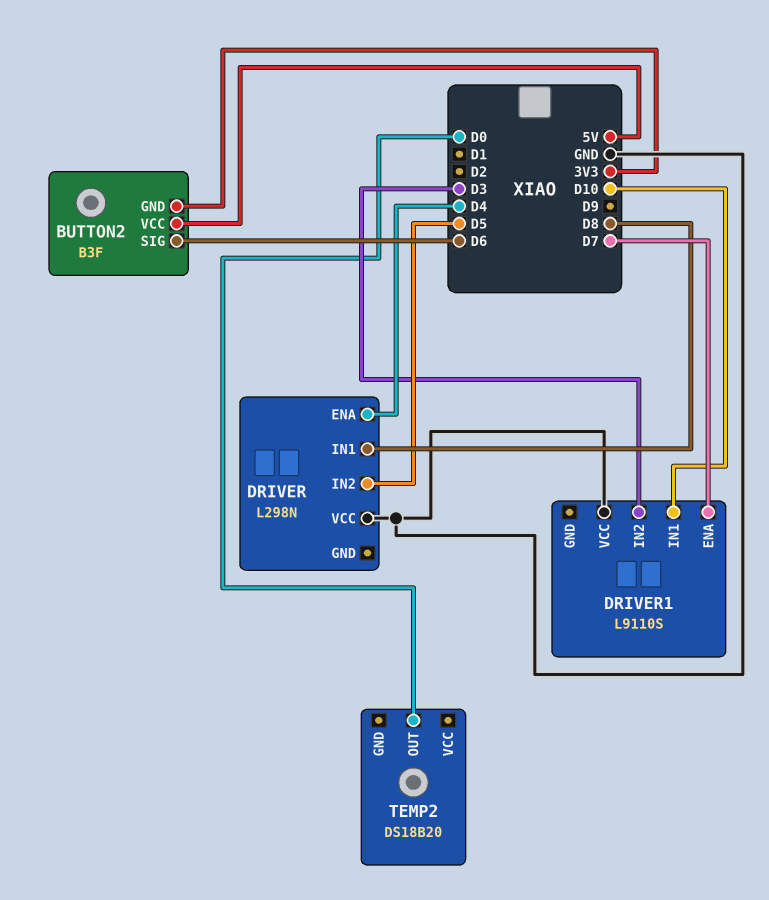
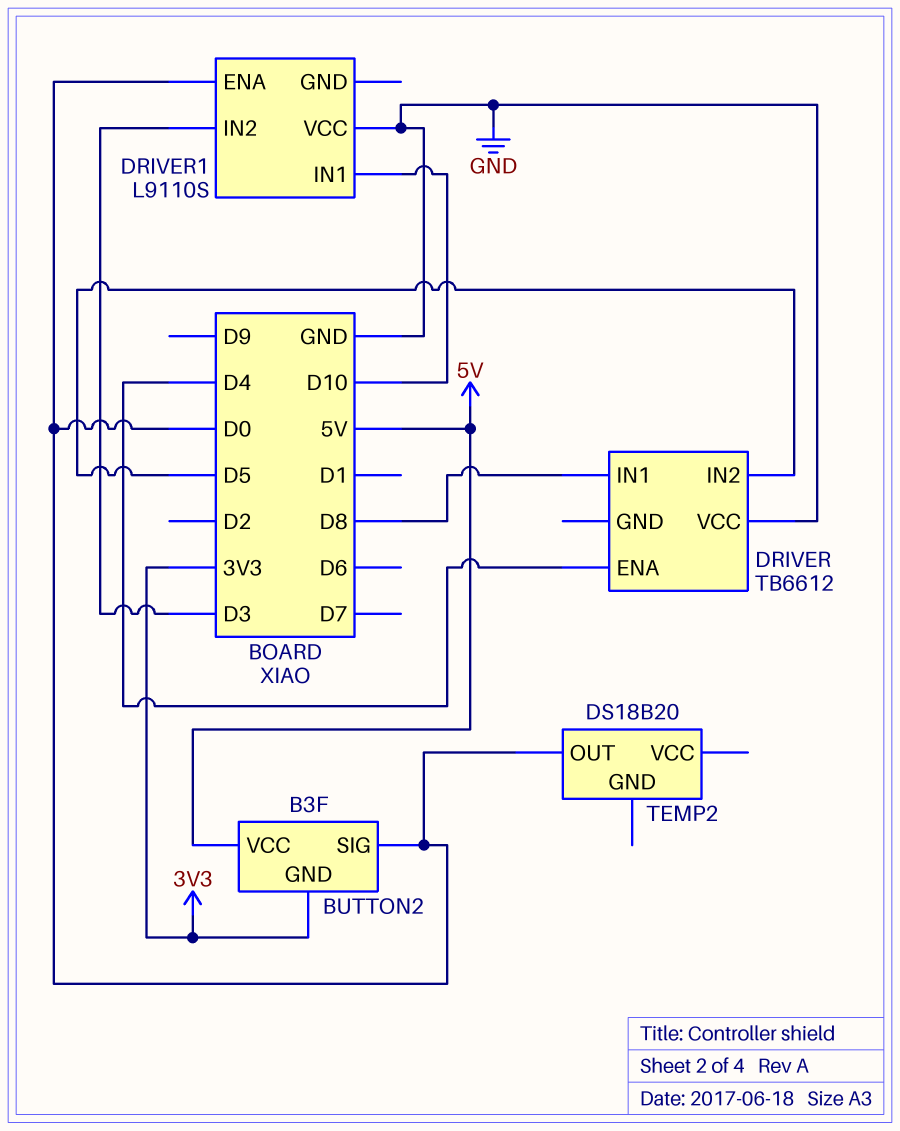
BUTTON2 pin SIG: D6 -> D0
DRIVER: L298N -> TB6612
DRIVER1 pin ENA: D7 -> D0

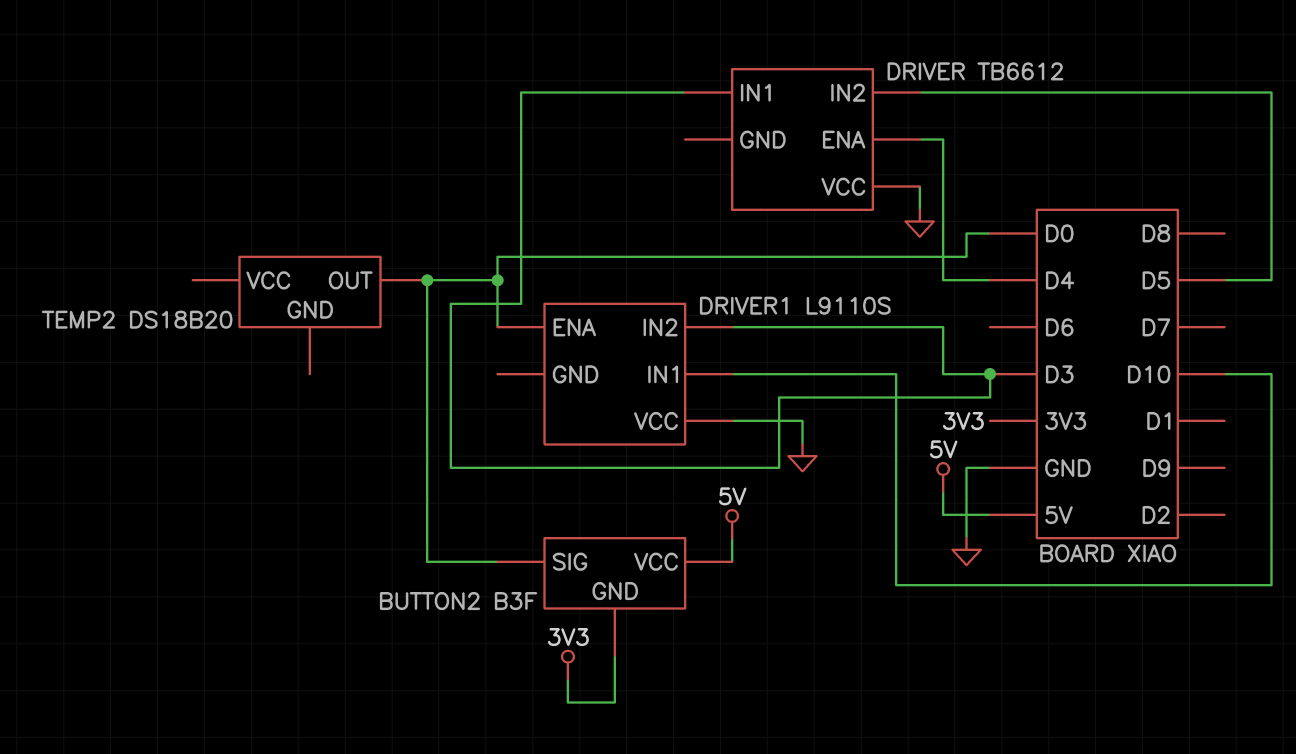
DRIVER pin IN1: D8 -> D3

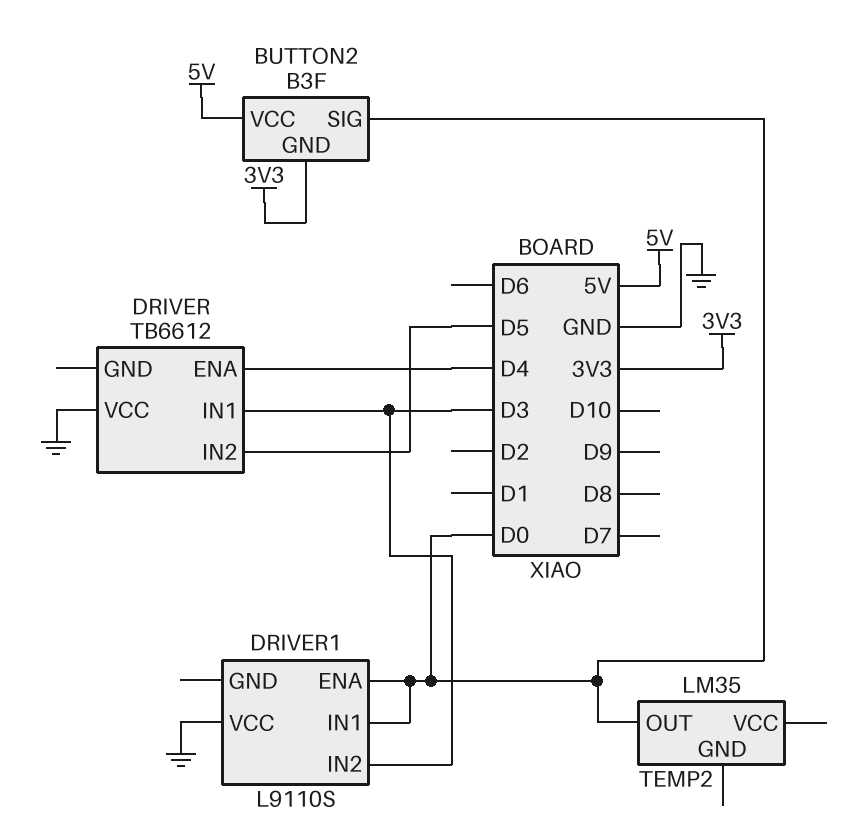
DRIVER1 pin IN1: D10 -> D0
TEMP2: DS18B20 -> LM35

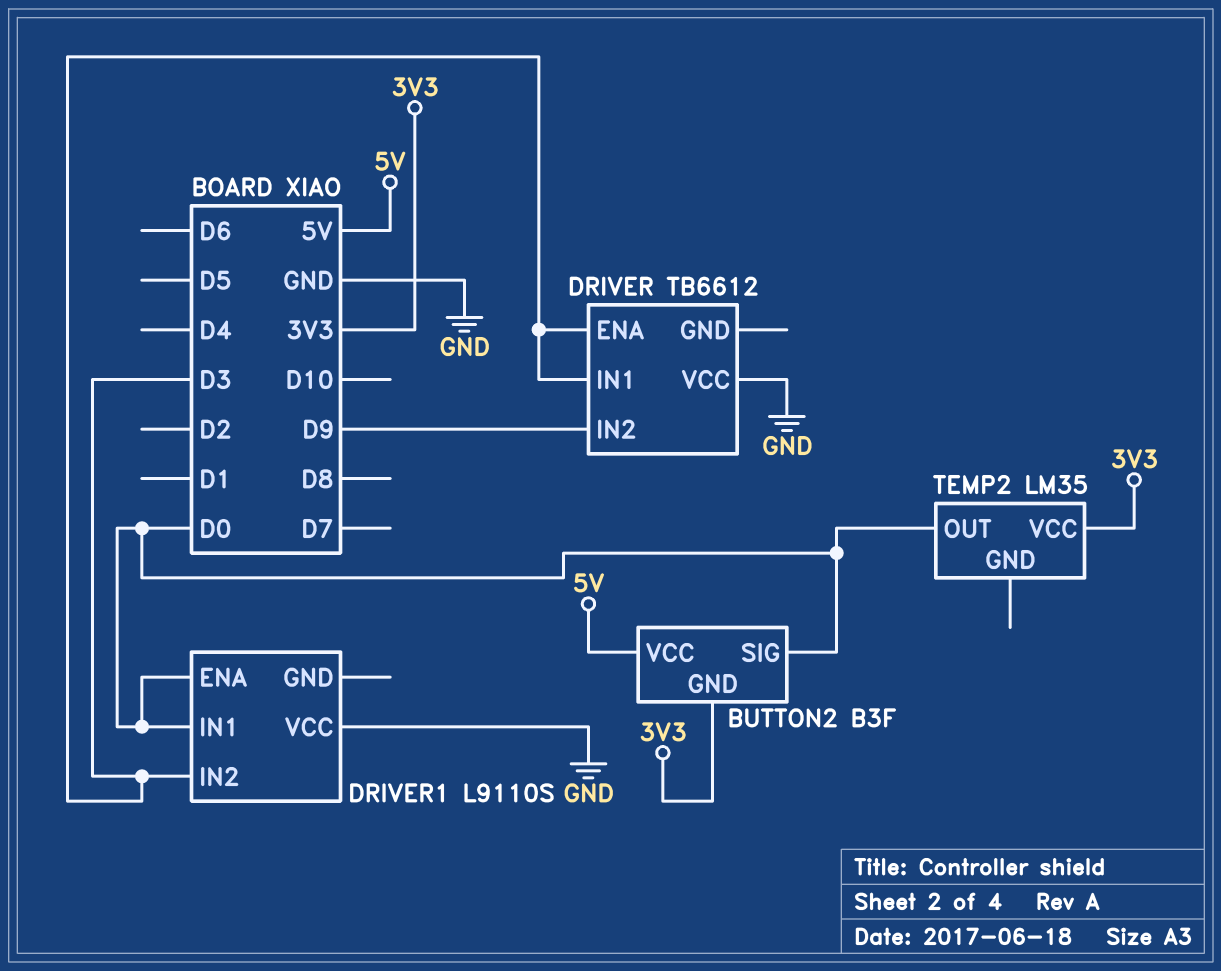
DRIVER pin ENA: D4 -> D3
DRIVER pin IN2: D5 -> D9
TEMP2 pin VCC: none -> 3V3

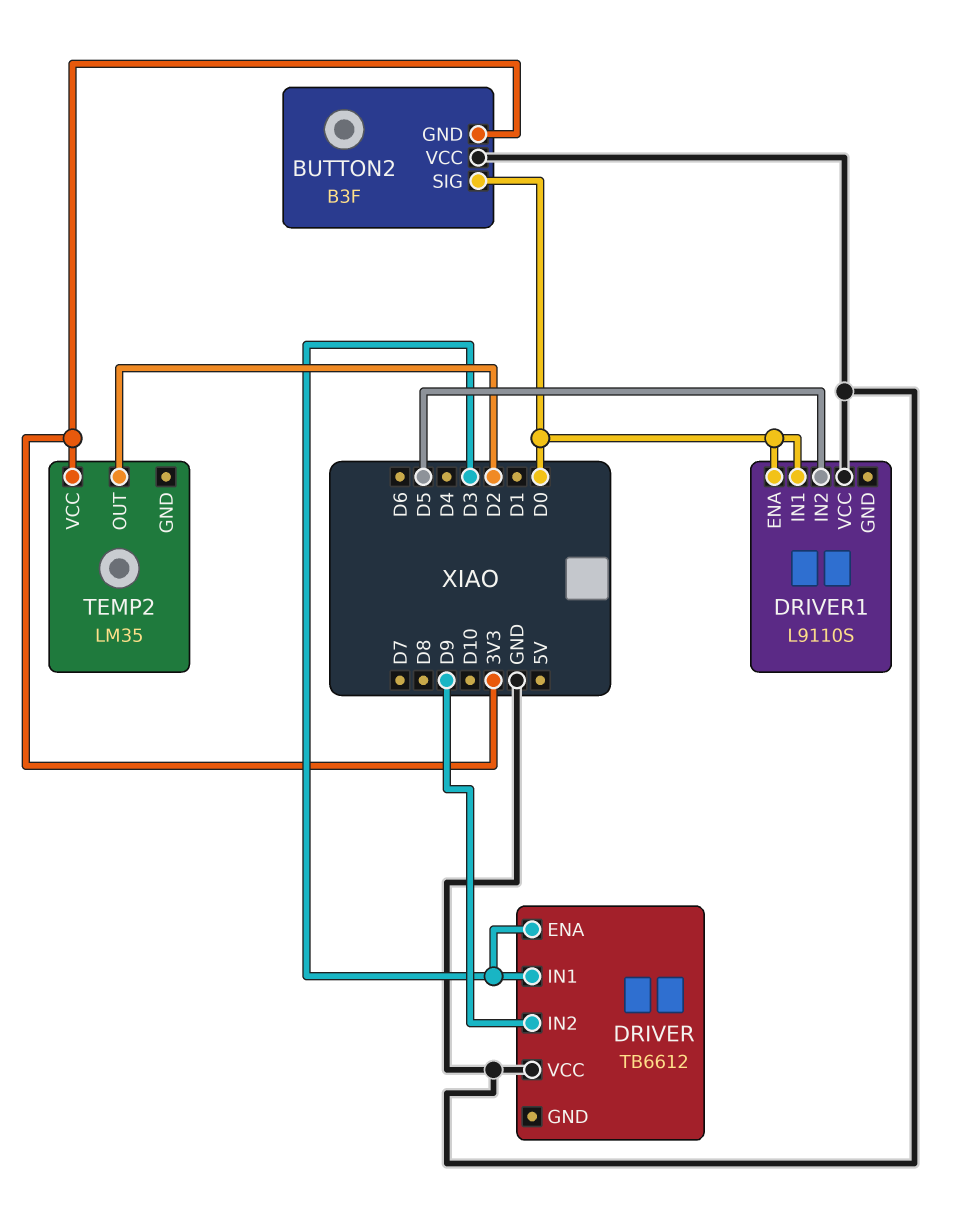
BUTTON2 pin VCC: 5V -> GND
DRIVER1 pin IN2: D3 -> D5
TEMP2 pin OUT: D0 -> D2

